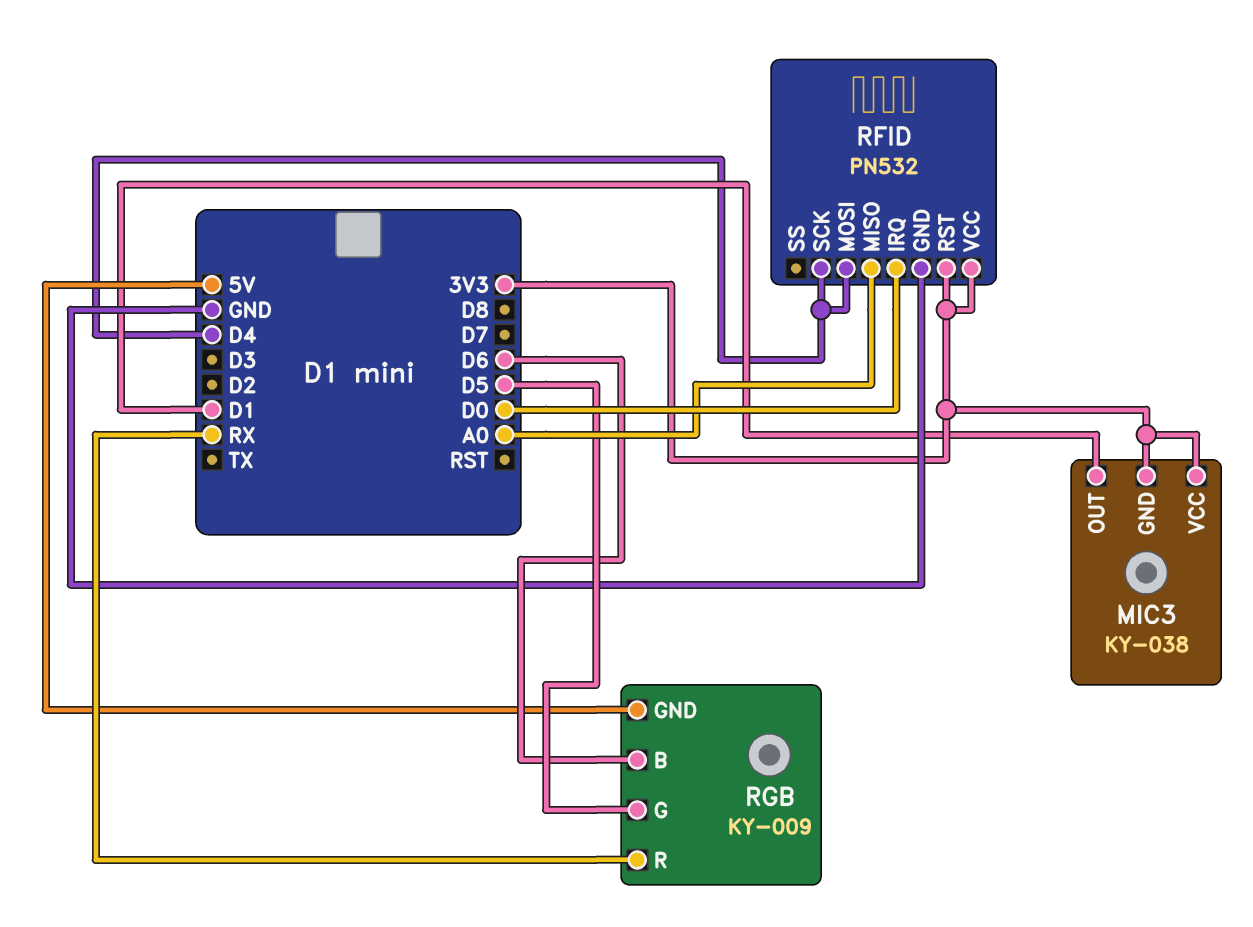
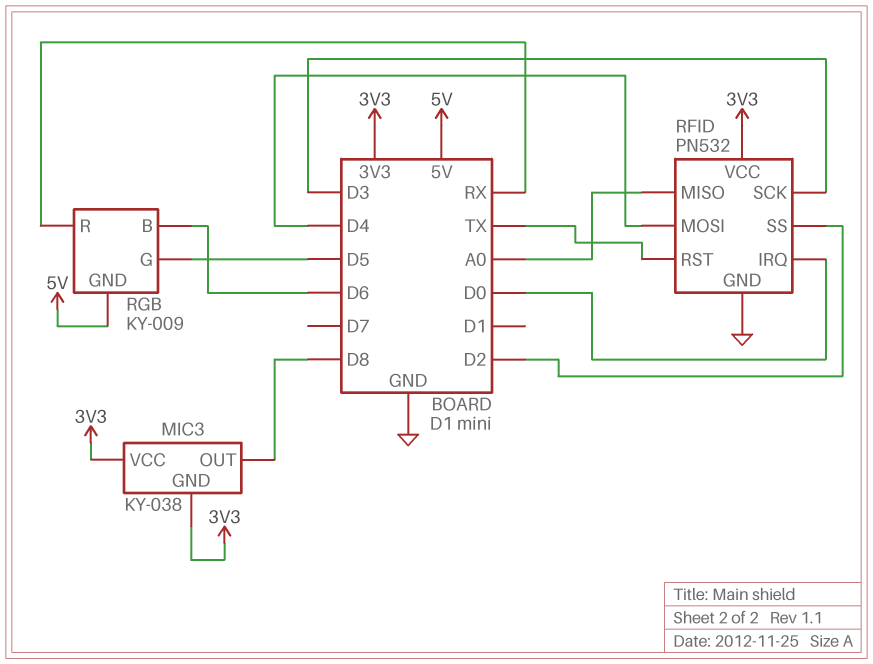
MIC3 pin OUT: D1 -> D8
RFID pin RST: 3V3 -> TX
RFID pin SCK: D4 -> D3
RFID pin SS: none -> D2

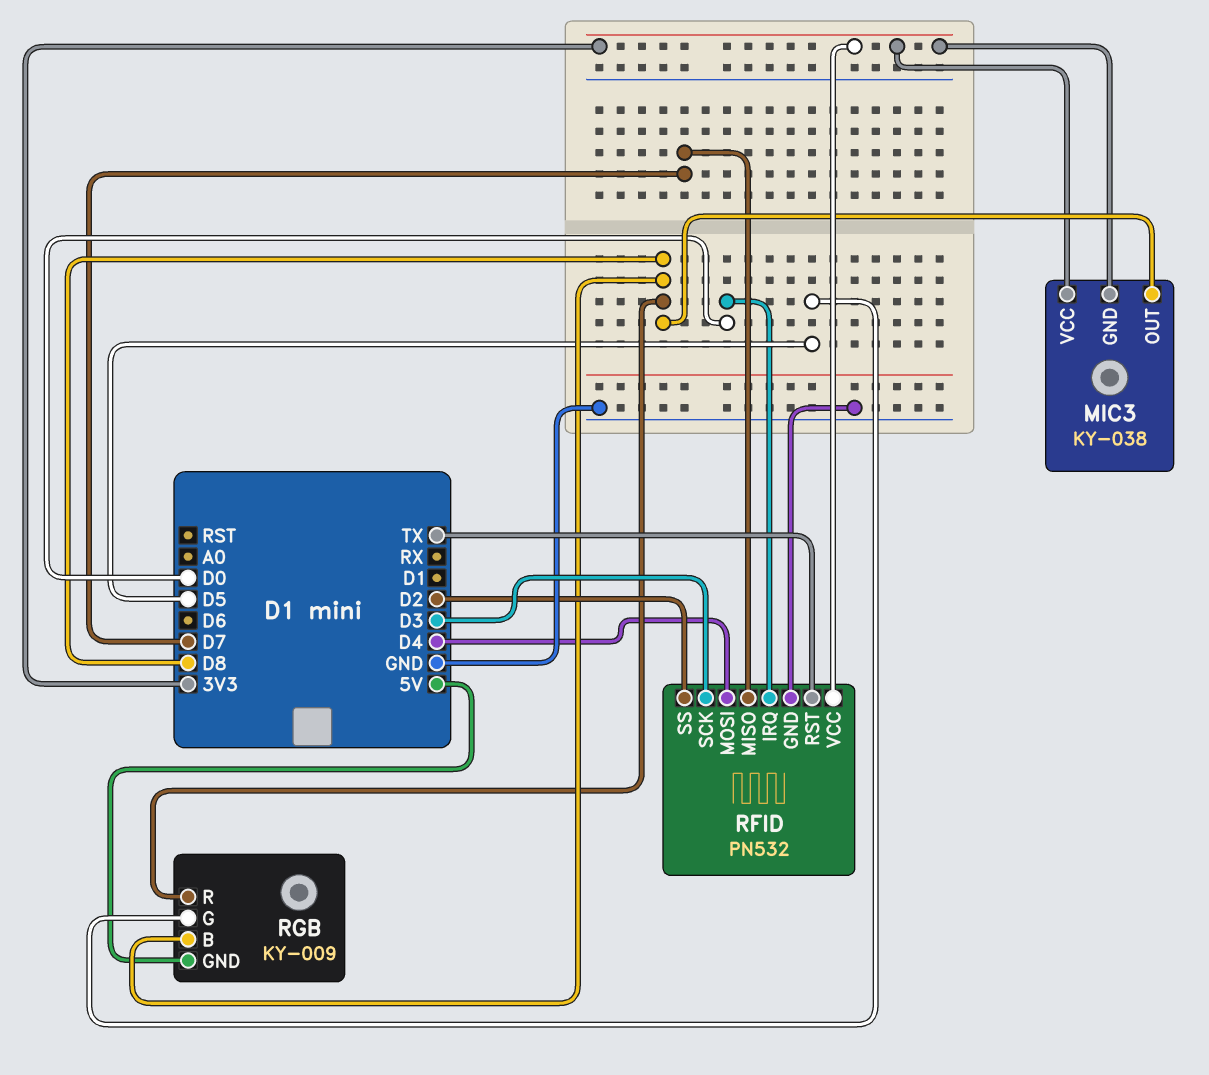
RFID pin MISO: A0 -> D7
RGB pin B: D6 -> D8
RGB pin R: RX -> D8

